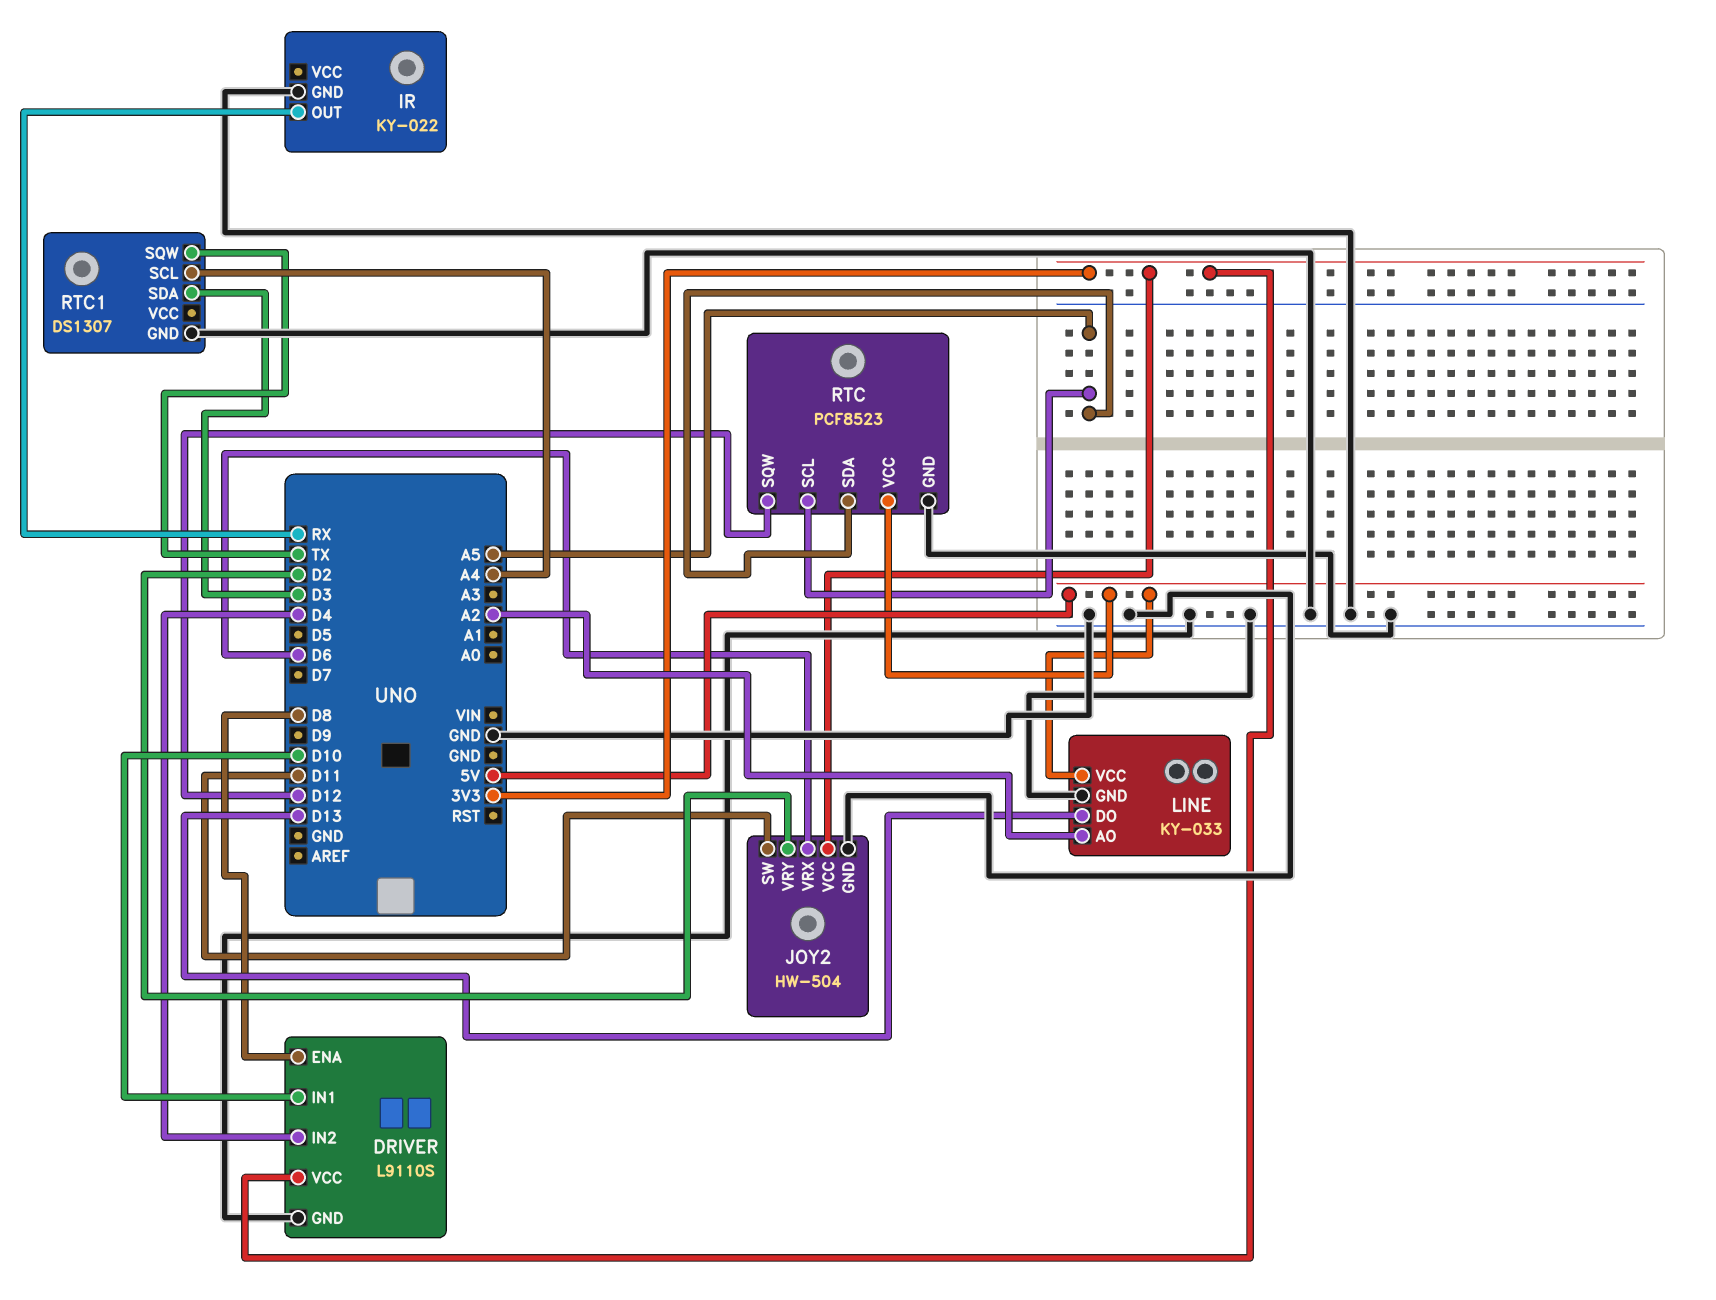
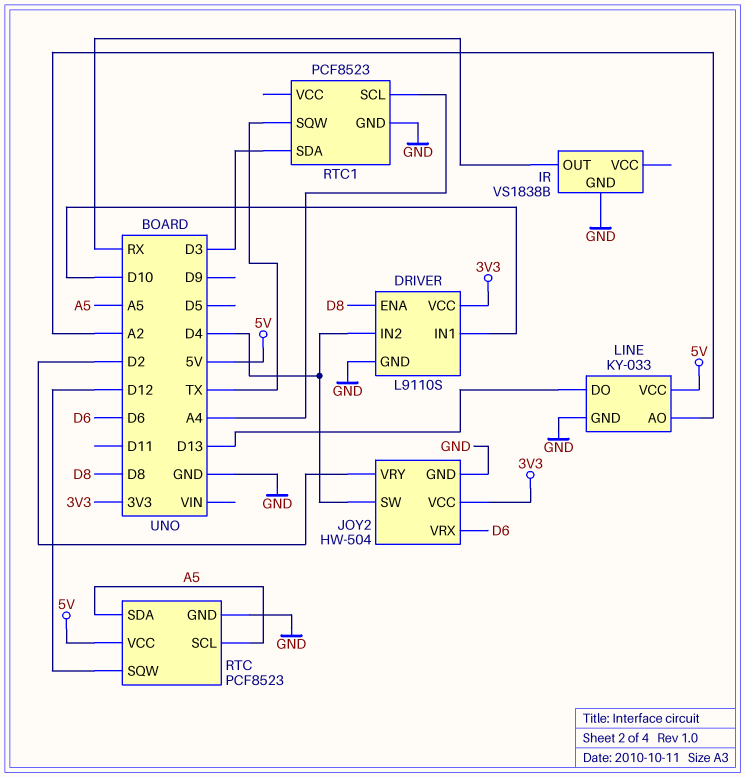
IR: KY-022 -> VS1838B
JOY2 pin SW: D11 -> D4
RTC1: DS1307 -> PCF8523

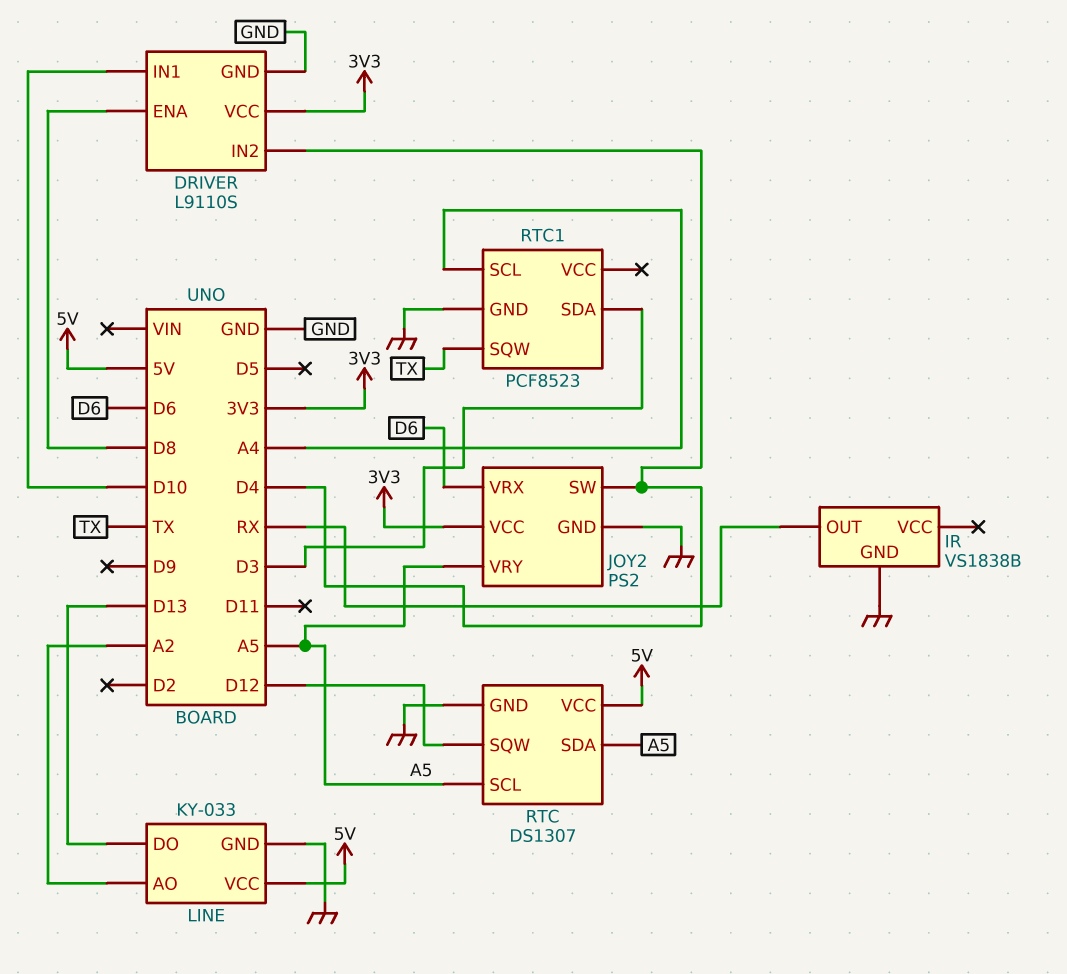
JOY2: HW-504 -> PS2
JOY2 pin VRY: D2 -> A5
RTC: PCF8523 -> DS1307

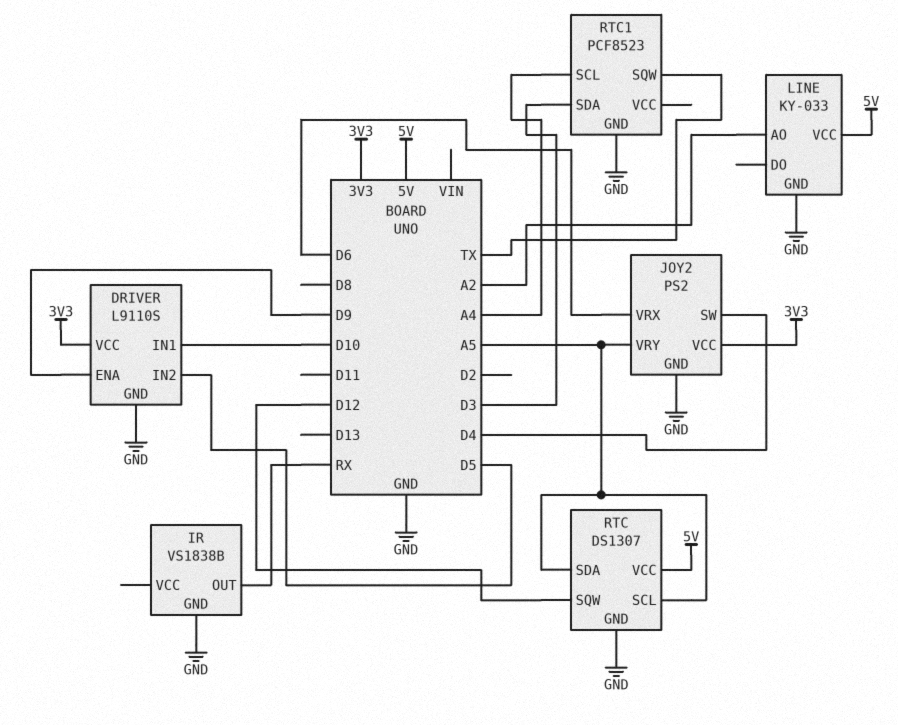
DRIVER pin ENA: D8 -> D9
DRIVER pin IN2: D4 -> D5
LINE pin DO: D13 -> none

